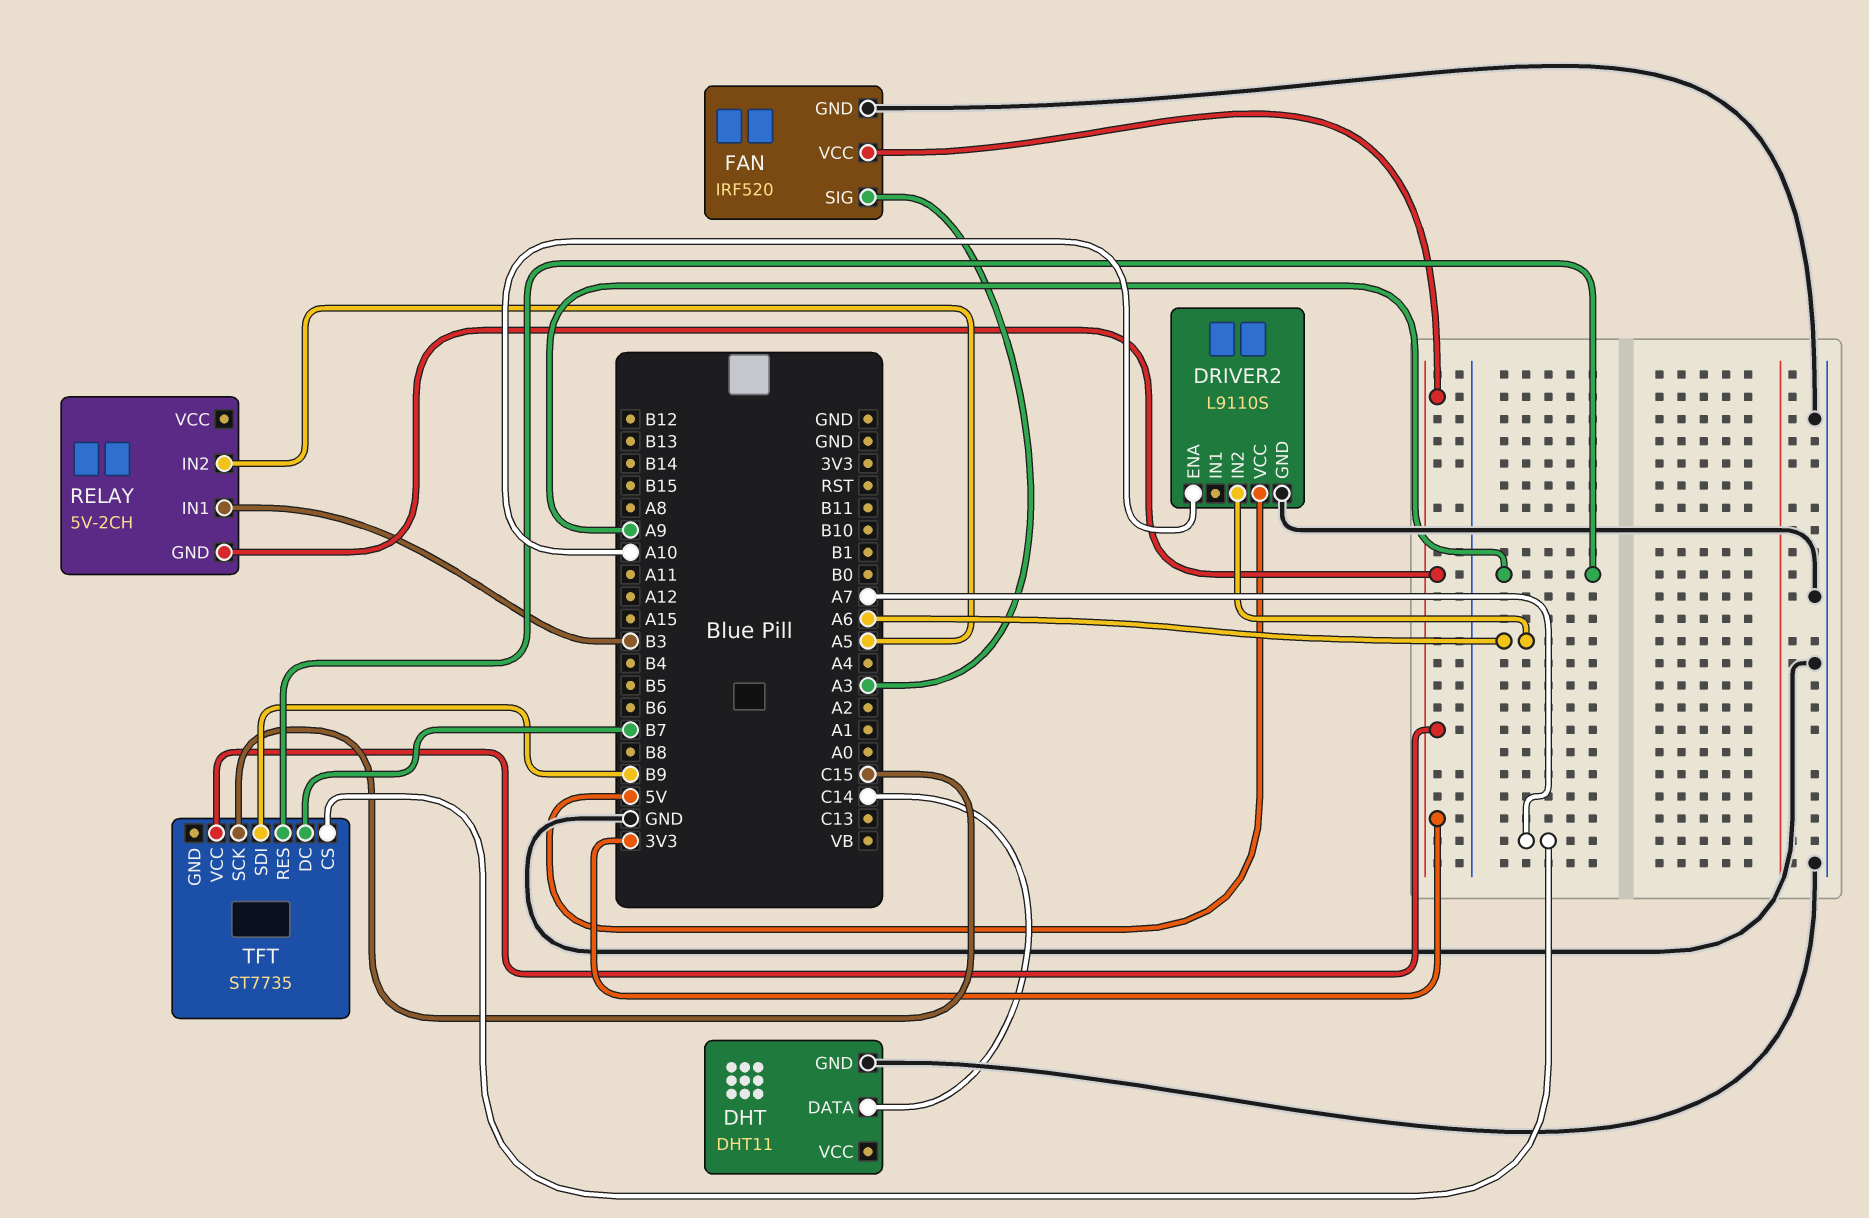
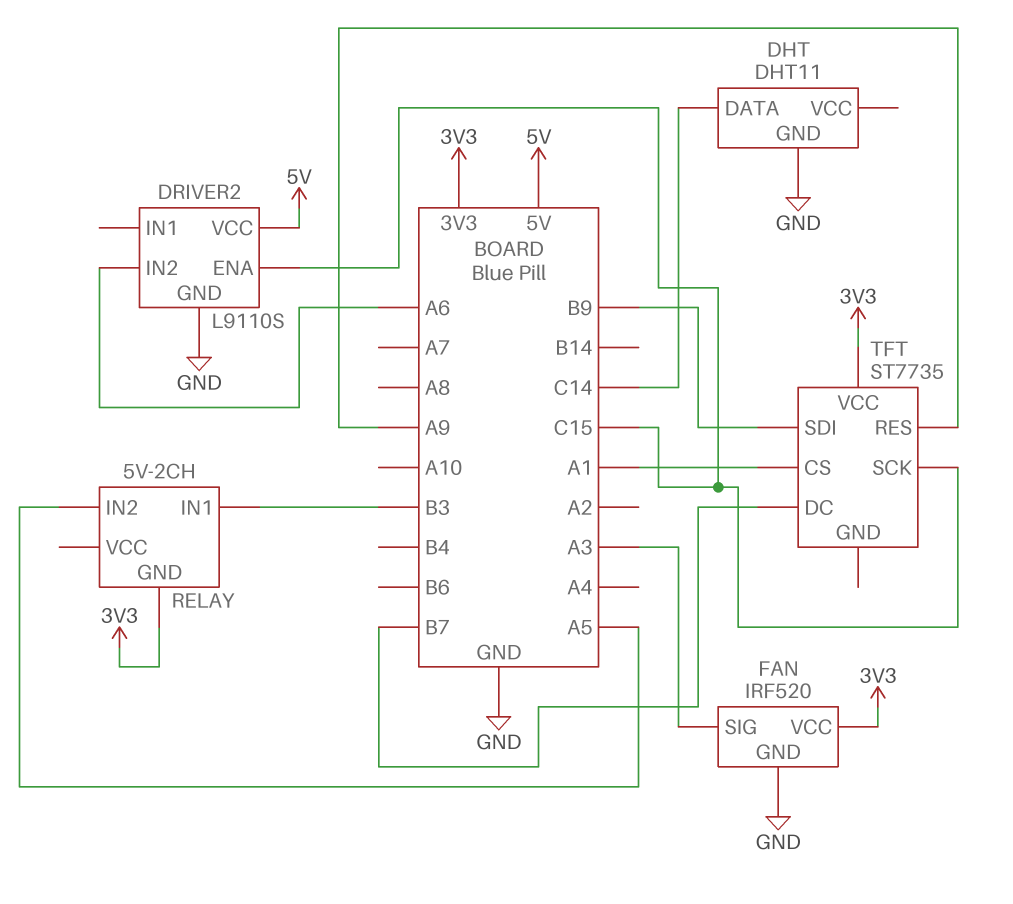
DRIVER2 pin ENA: A10 -> C15
TFT pin CS: A7 -> A1

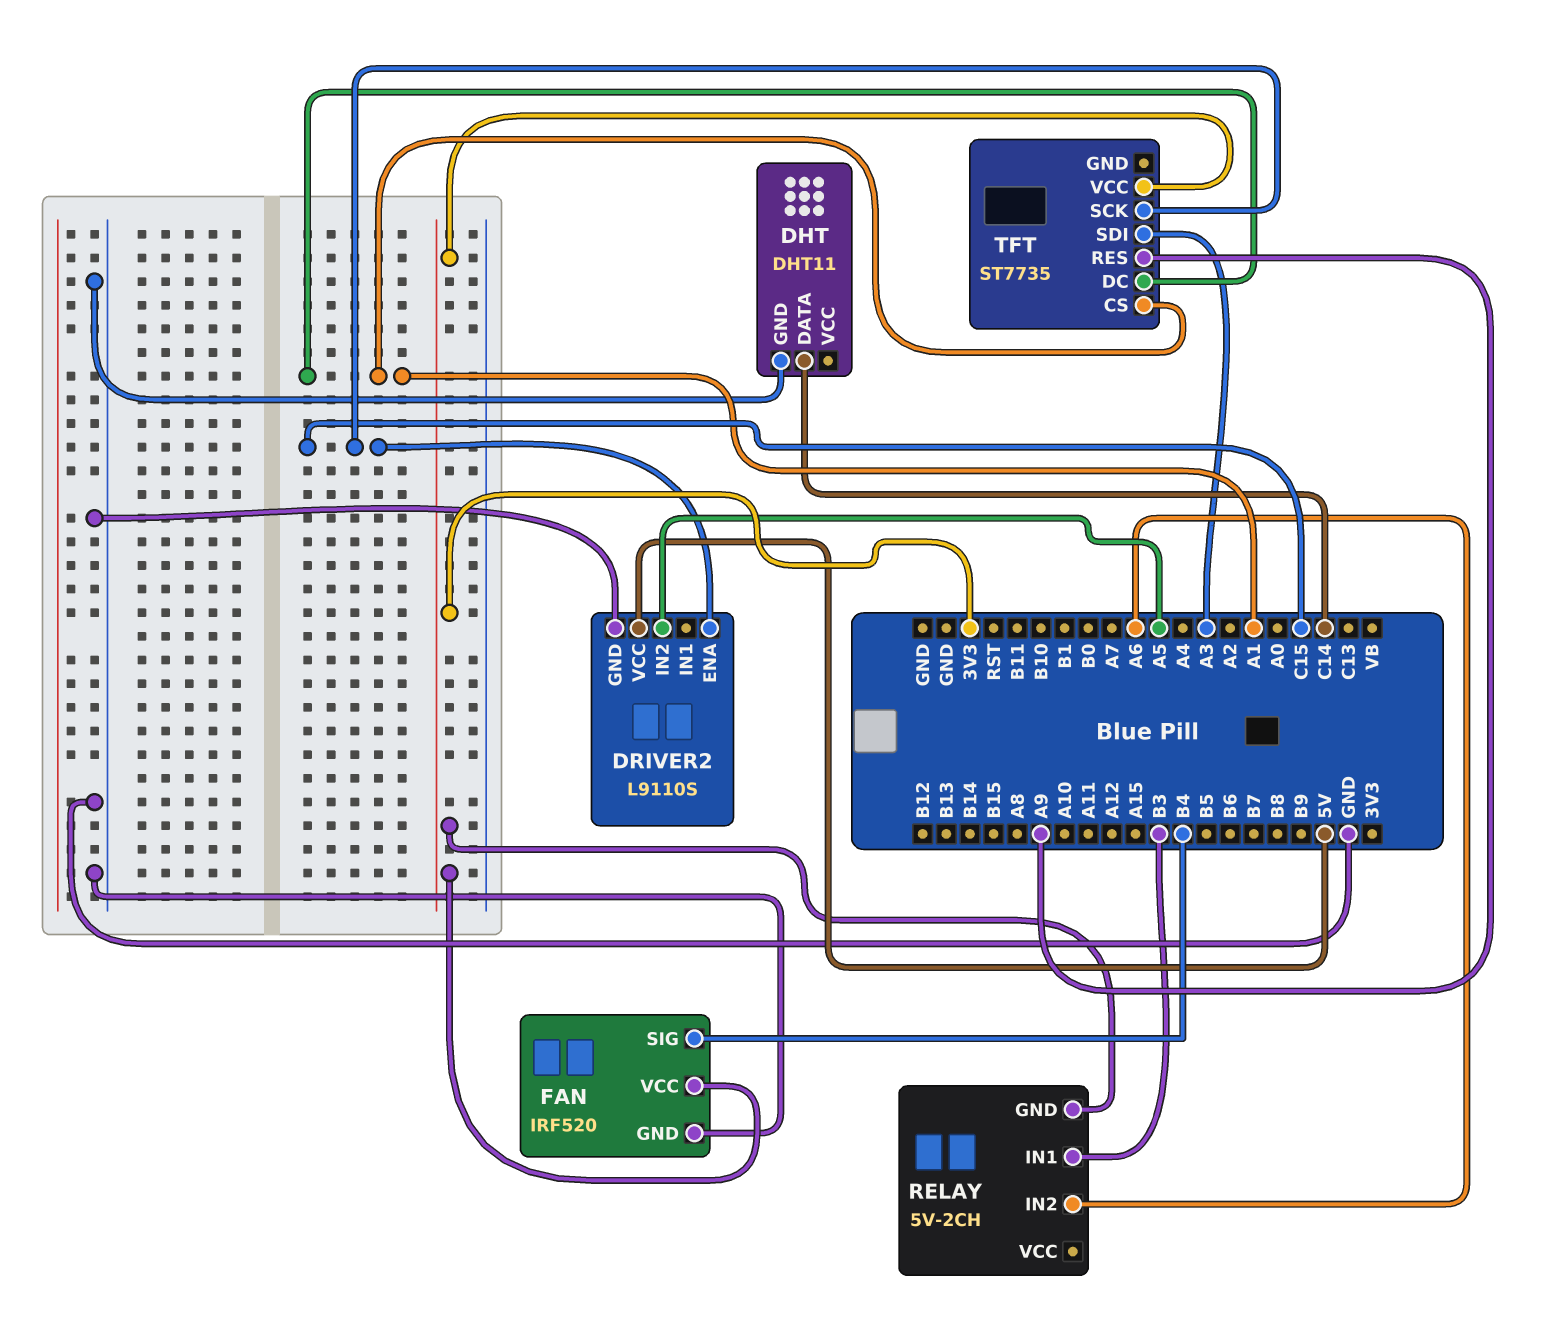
DRIVER2 pin IN2: A6 -> A5
FAN pin SIG: A3 -> B4
RELAY pin IN2: A5 -> A6
TFT pin DC: B7 -> A1
TFT pin SDI: B9 -> A3

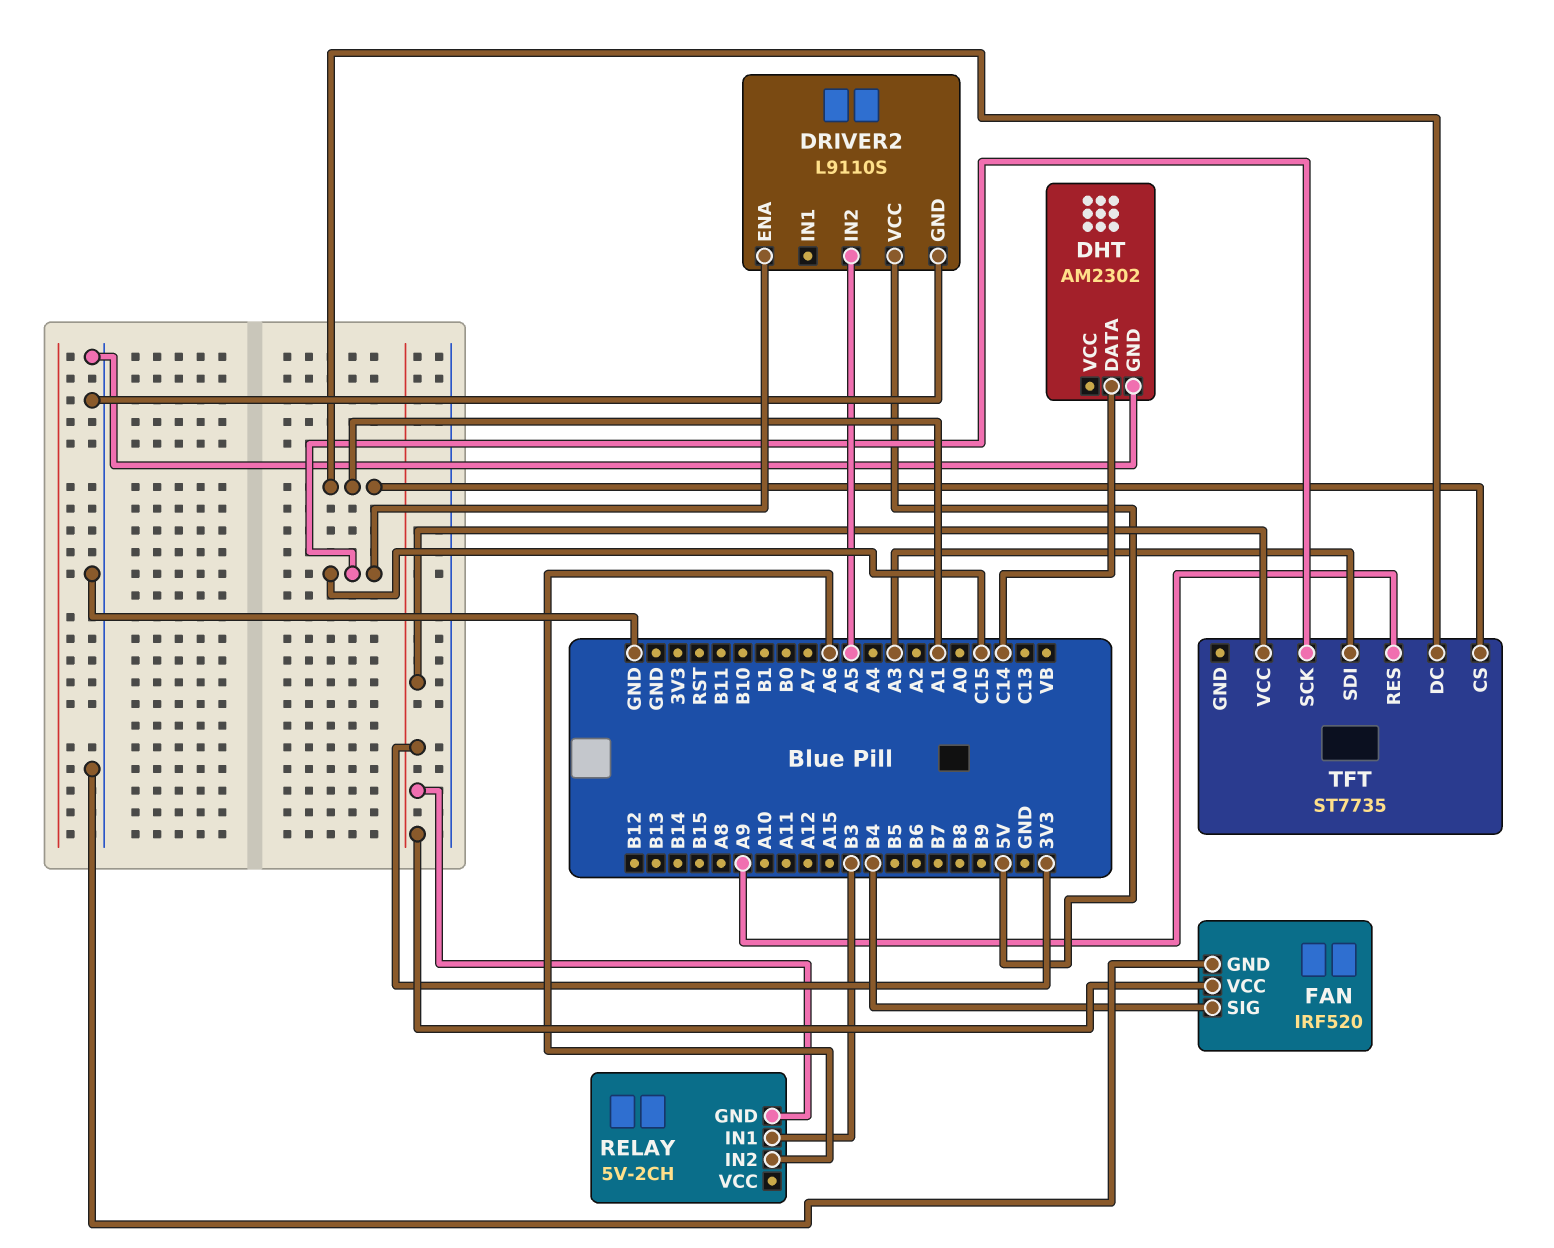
DHT: DHT11 -> AM2302

